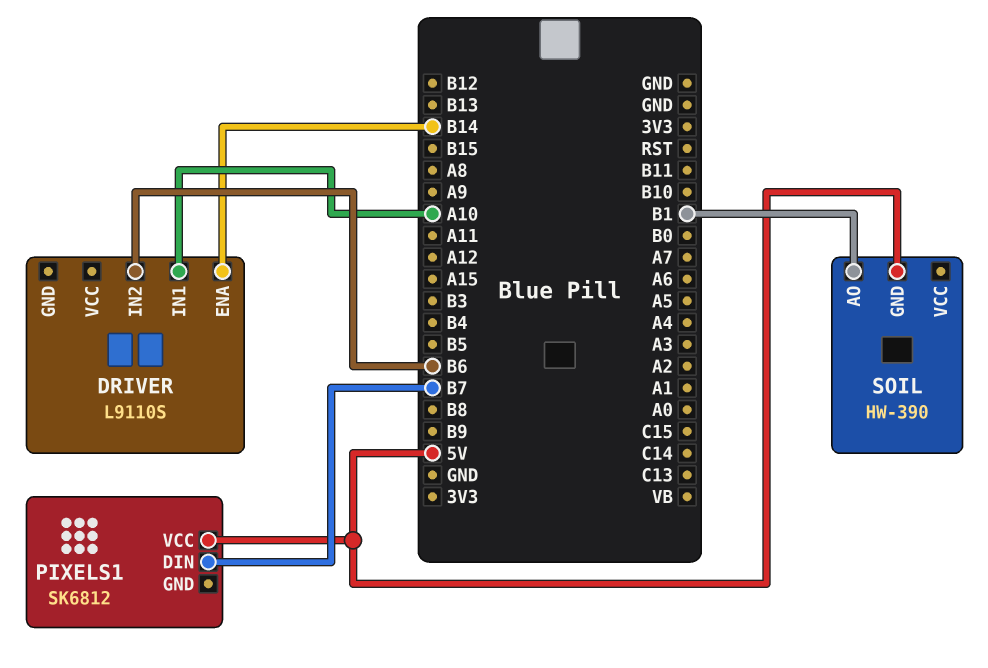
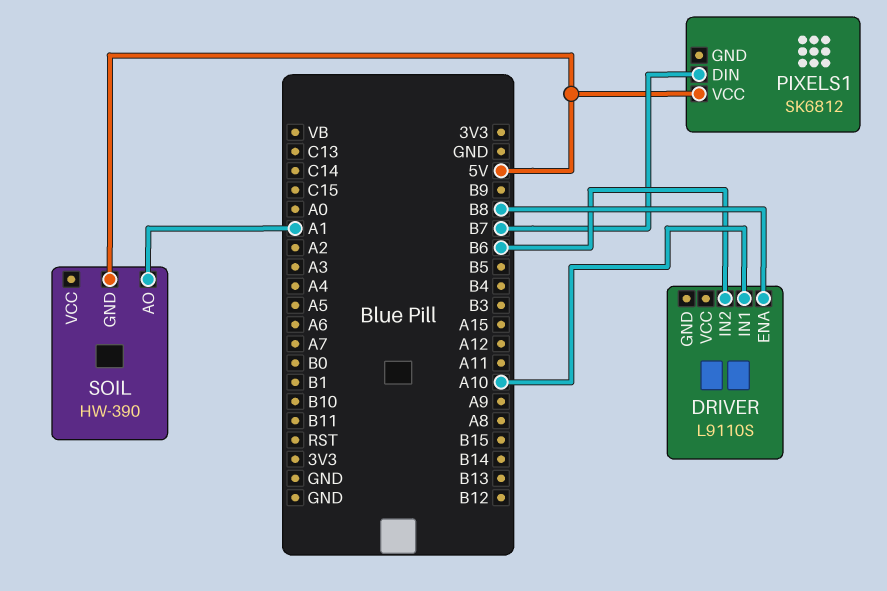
DRIVER pin ENA: B14 -> B8
SOIL pin AO: B1 -> A1

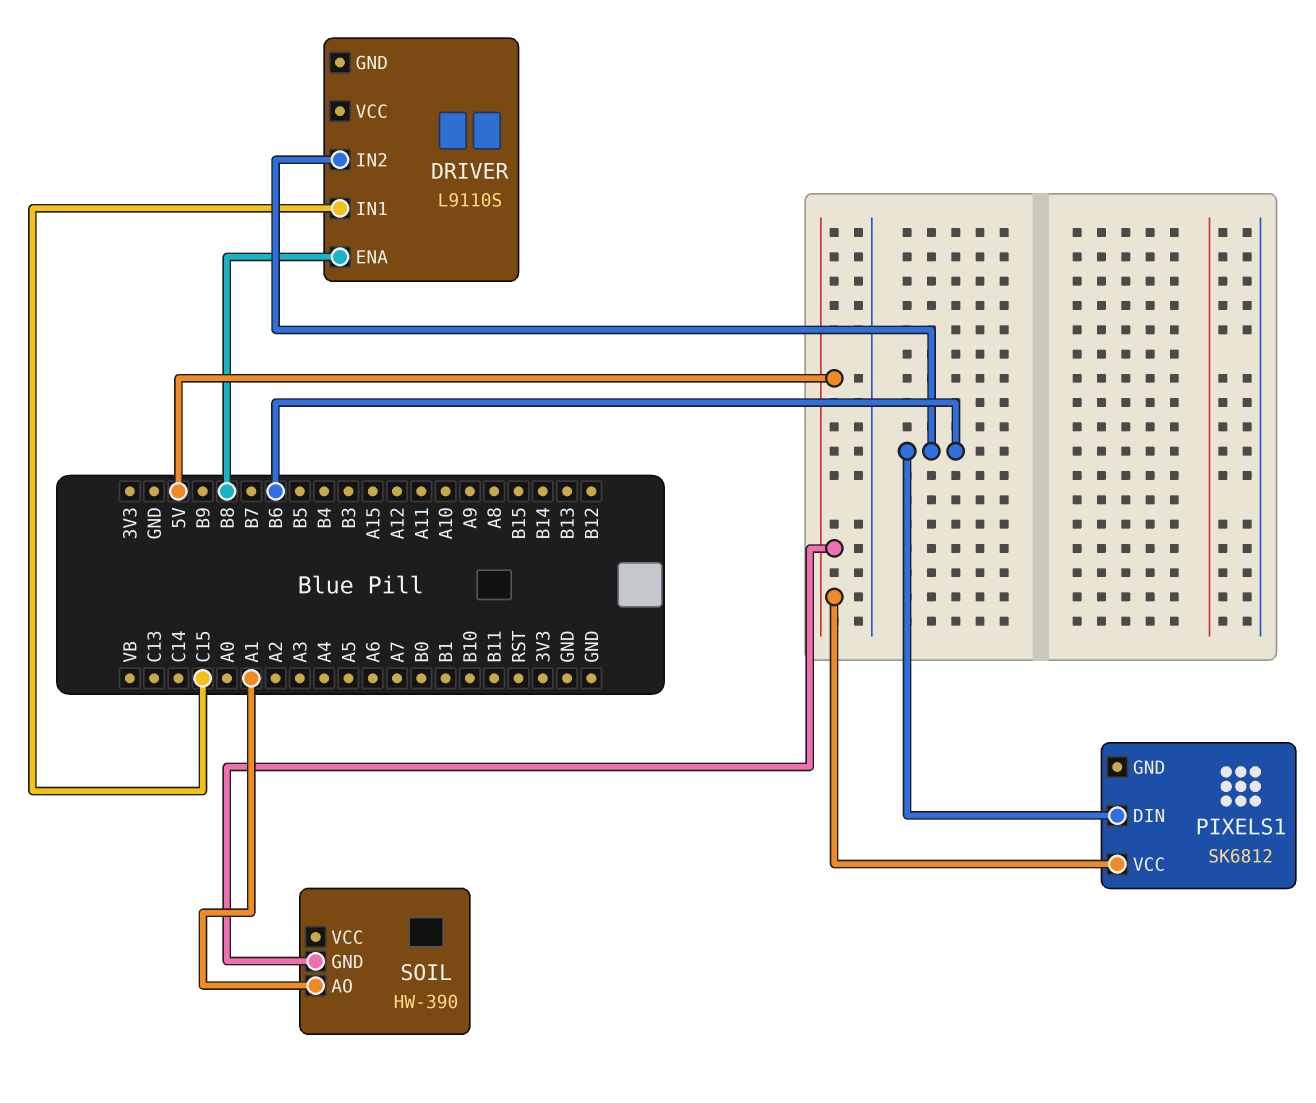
DRIVER pin IN1: A10 -> C15
PIXELS1 pin DIN: B7 -> B6

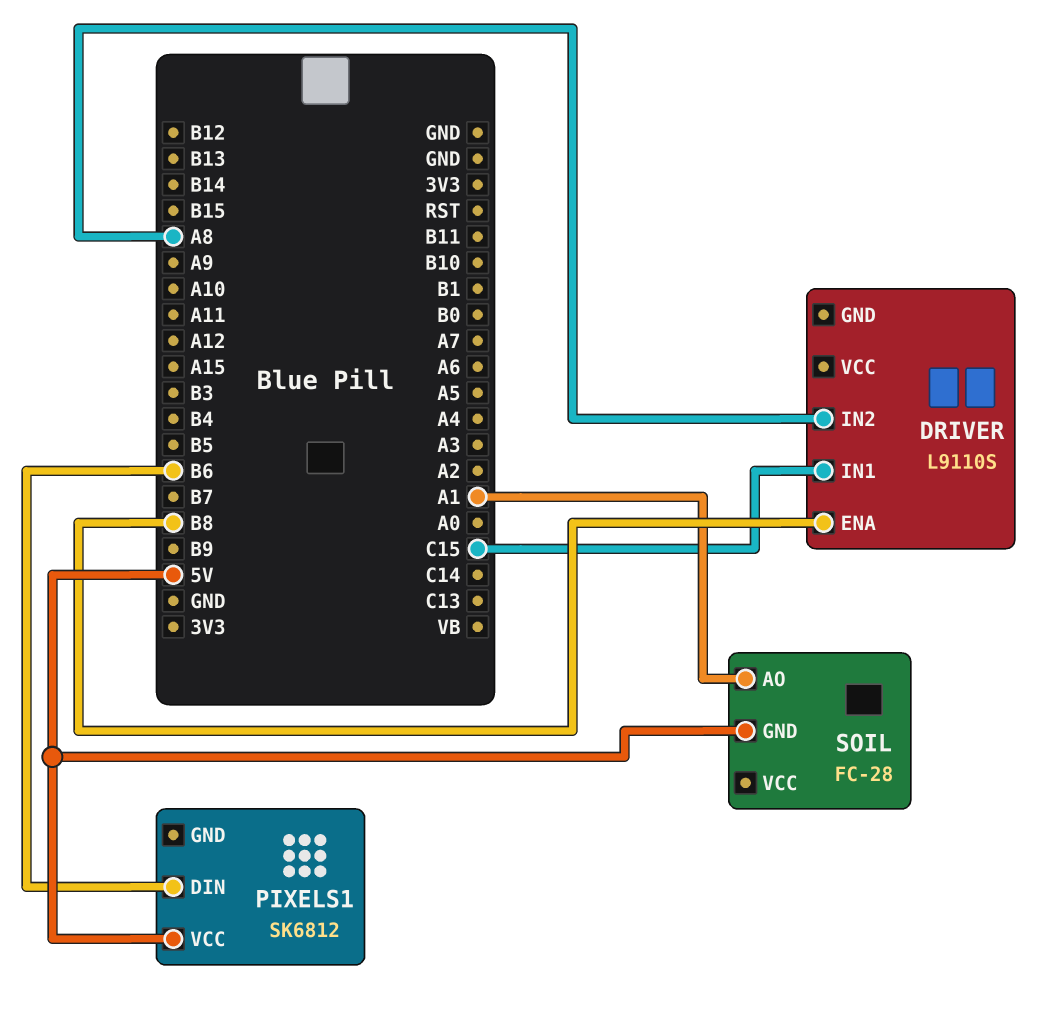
DRIVER pin IN2: B6 -> A8
SOIL: HW-390 -> FC-28

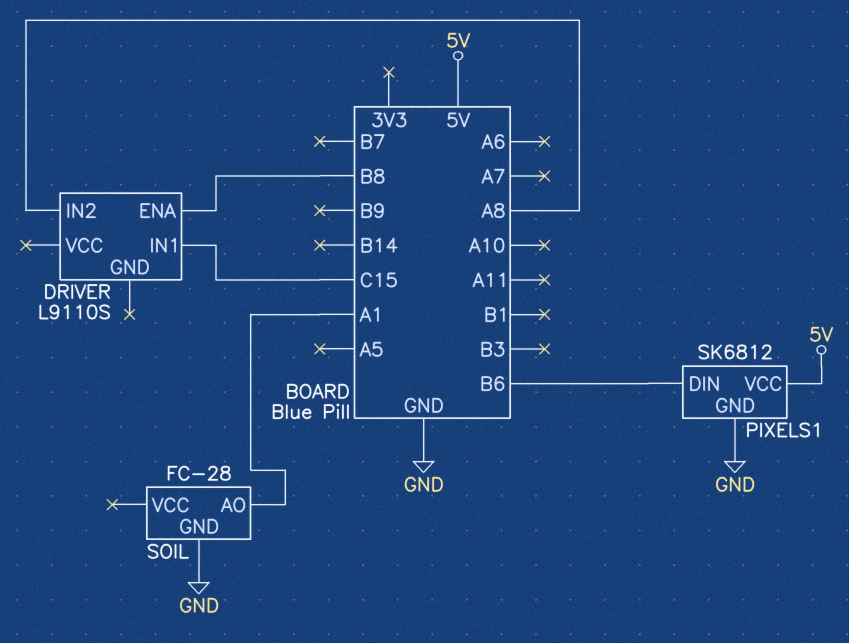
PIXELS1 pin GND: none -> GND
SOIL pin GND: 5V -> GND

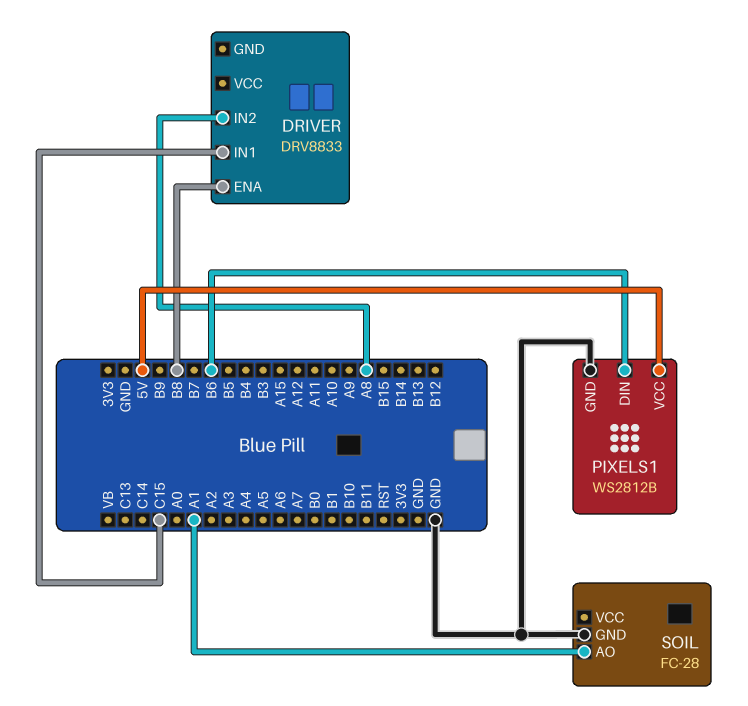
DRIVER: L9110S -> DRV8833
PIXELS1: SK6812 -> WS2812B

